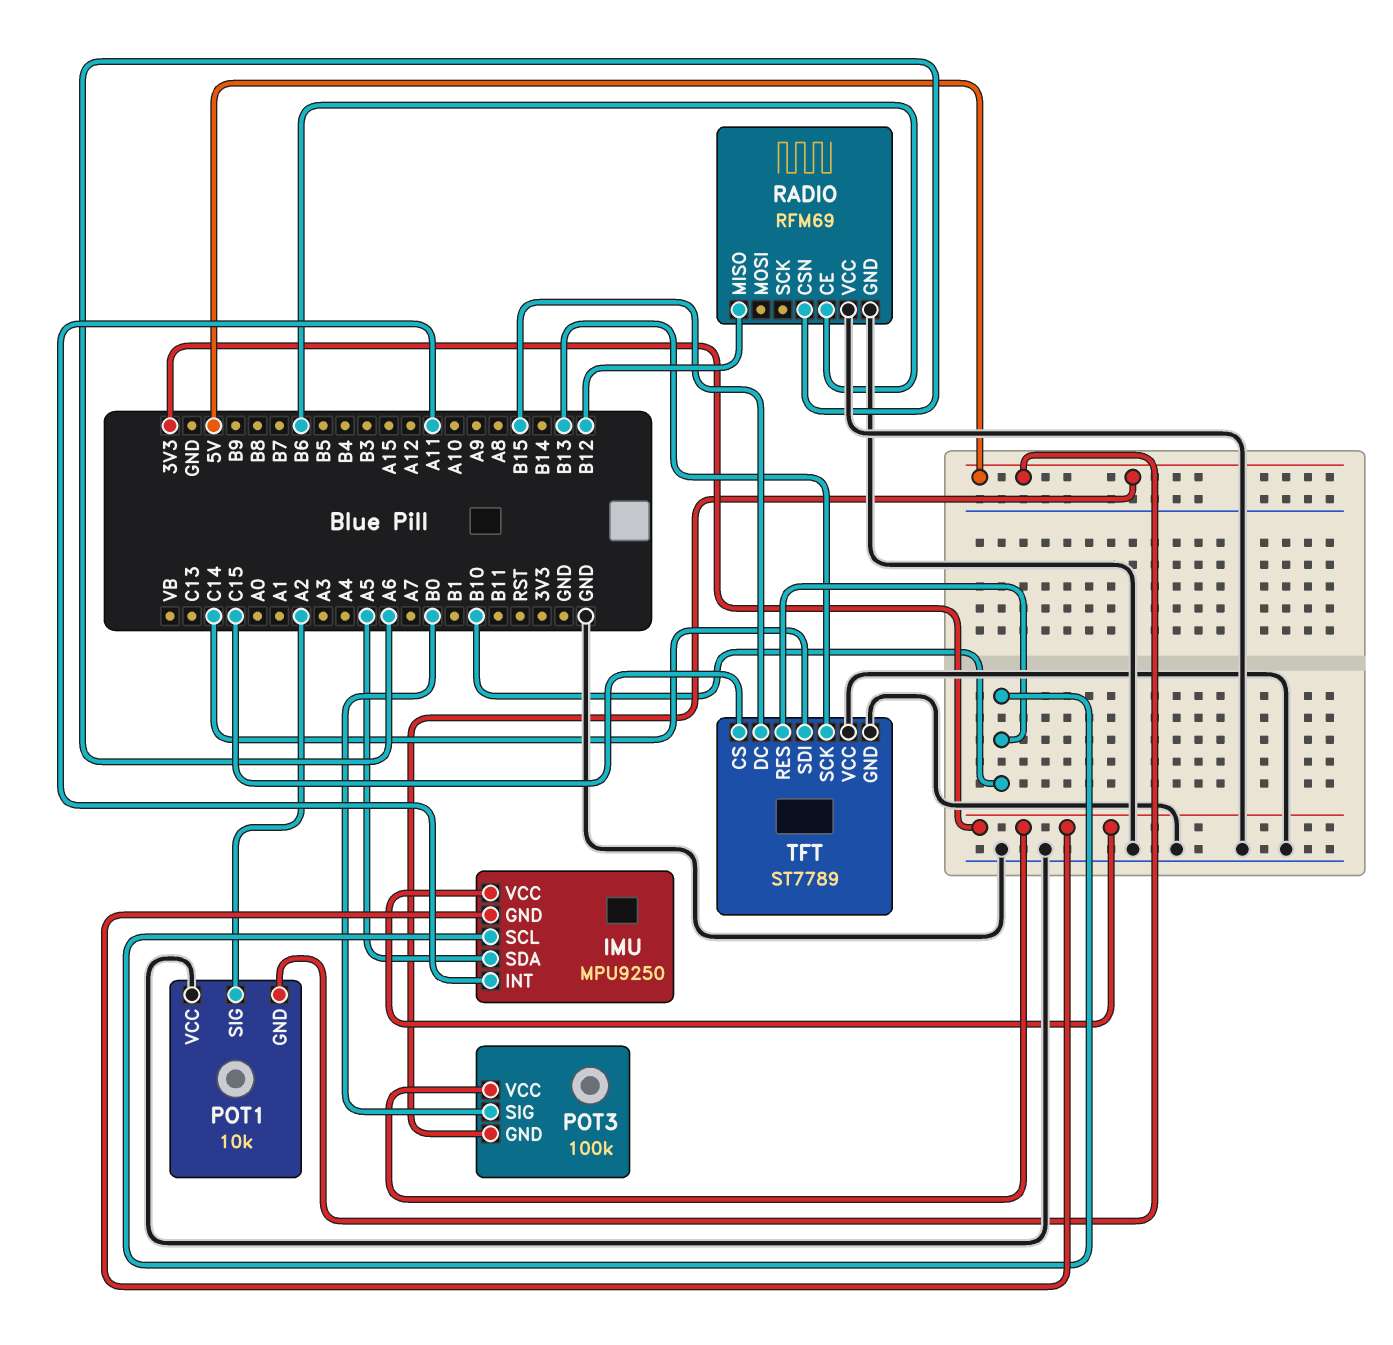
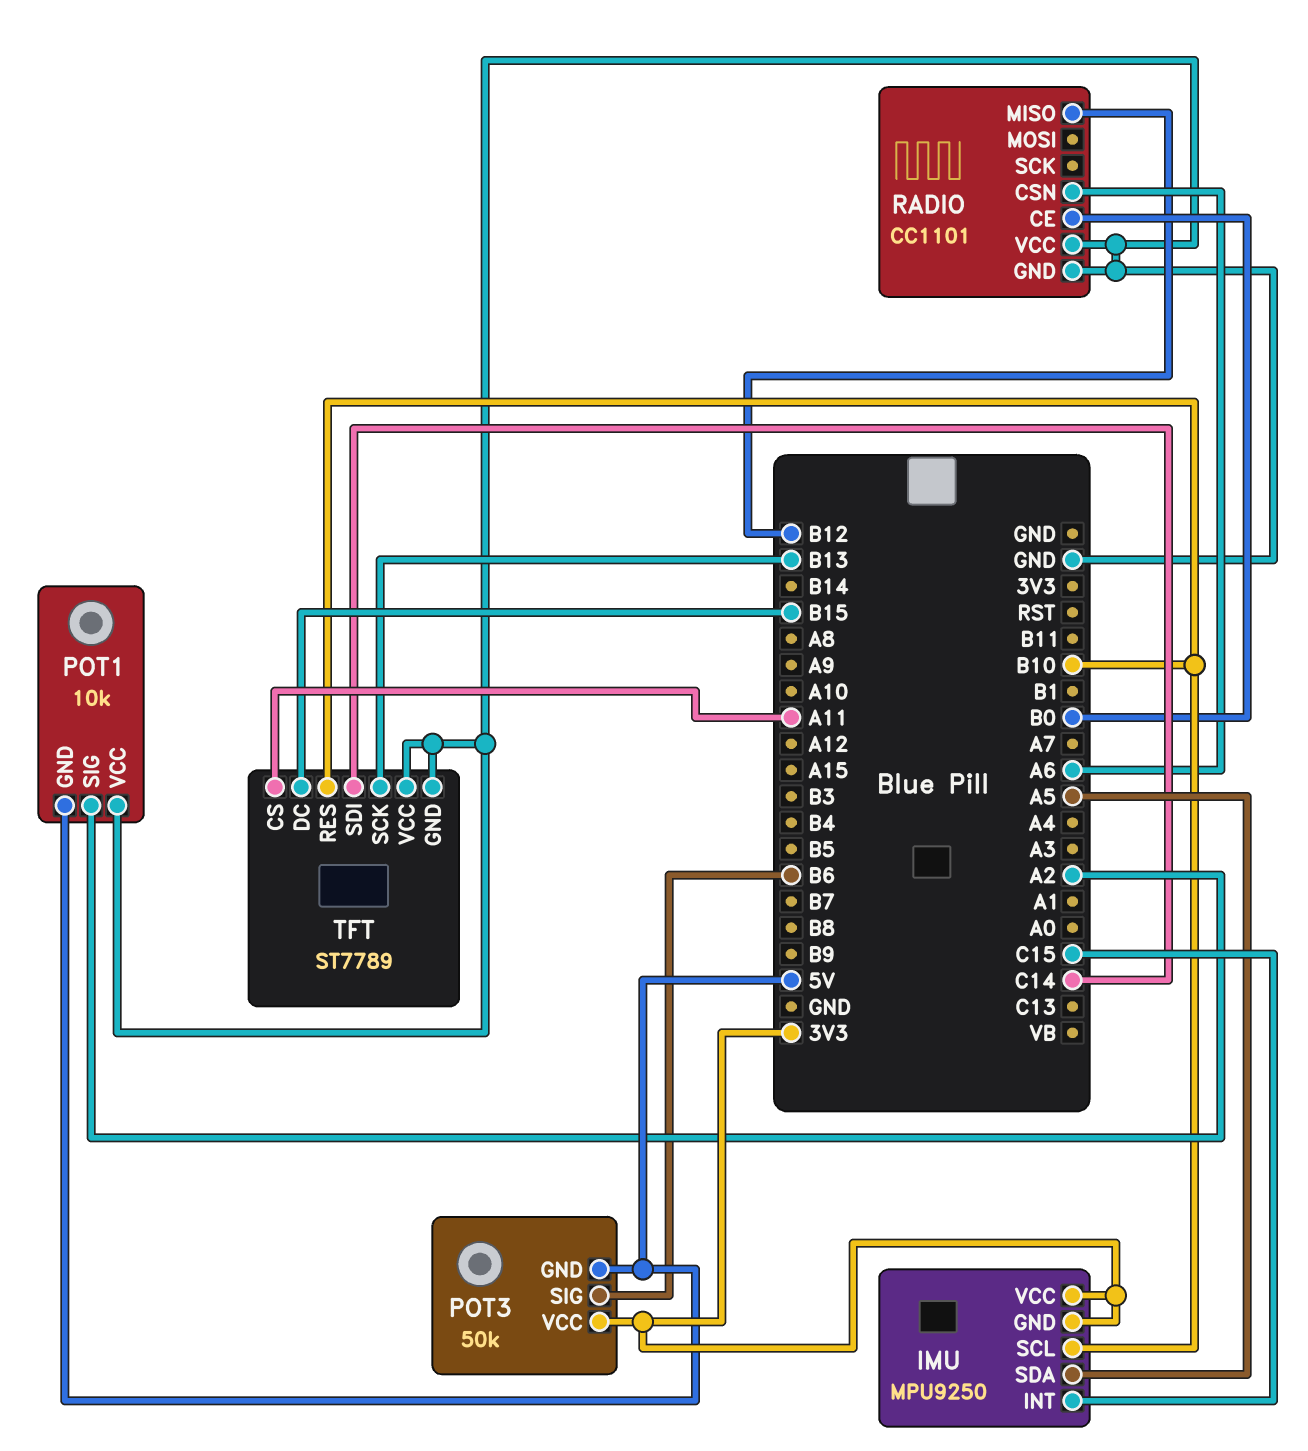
IMU pin INT: A11 -> C15
POT3: 100k -> 50k
POT3 pin SIG: B0 -> B6
RADIO: RFM69 -> CC1101
RADIO pin CE: B6 -> B0
TFT pin CS: C15 -> A11

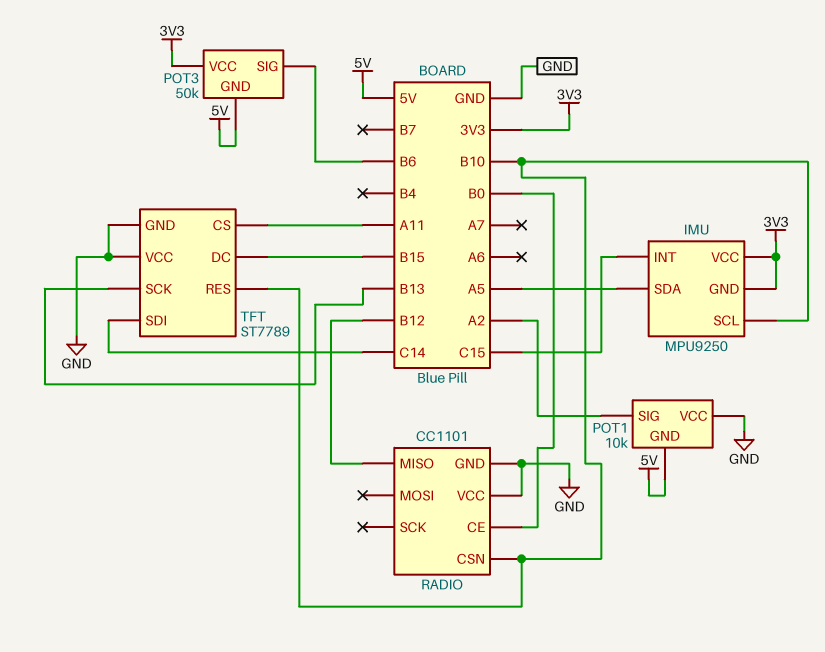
RADIO pin CSN: A6 -> B10

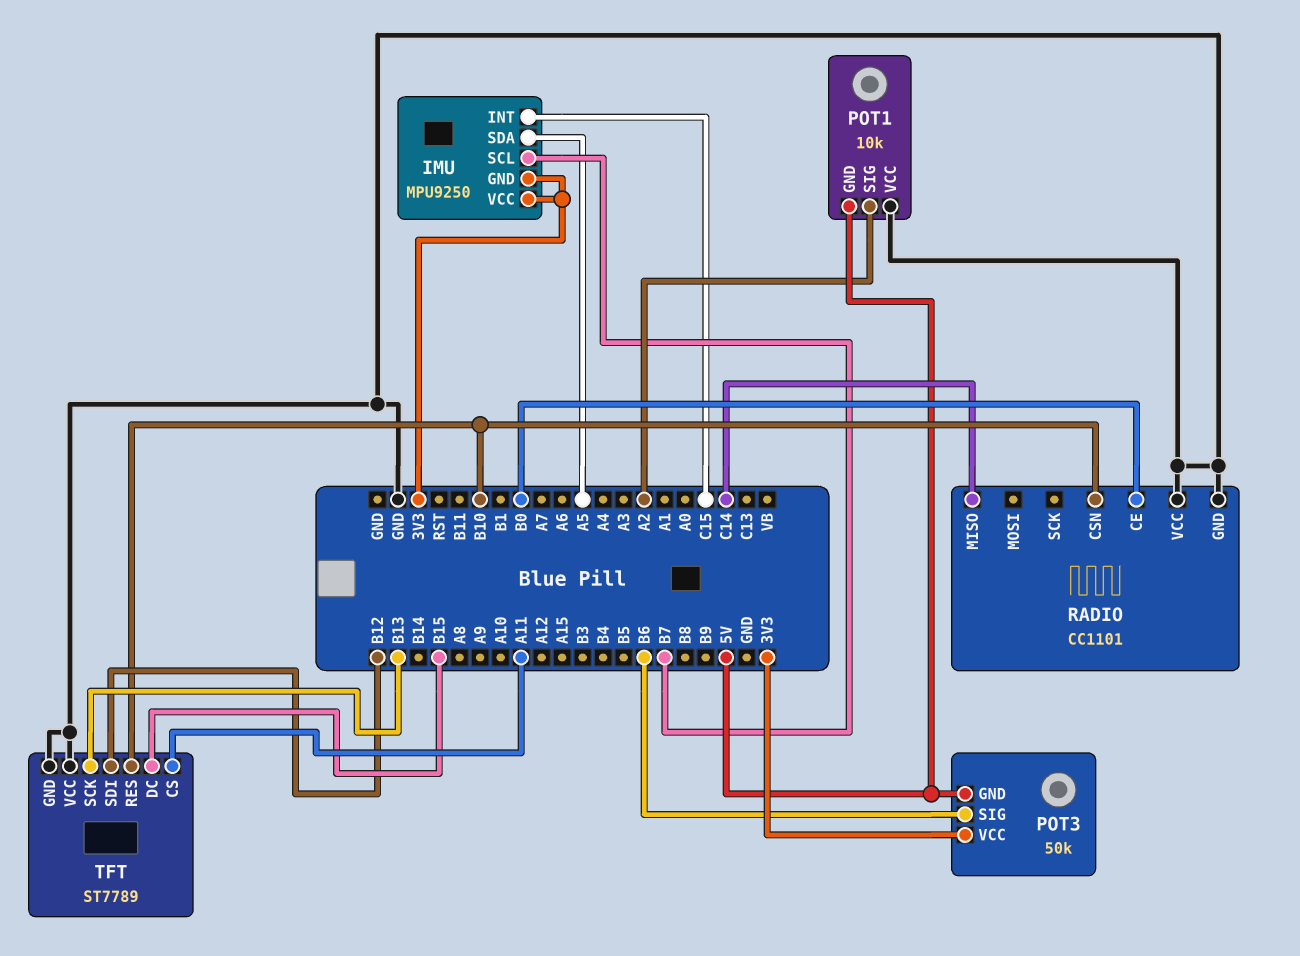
IMU pin SCL: B10 -> B7
RADIO pin MISO: B12 -> C14
TFT pin SDI: C14 -> B12

